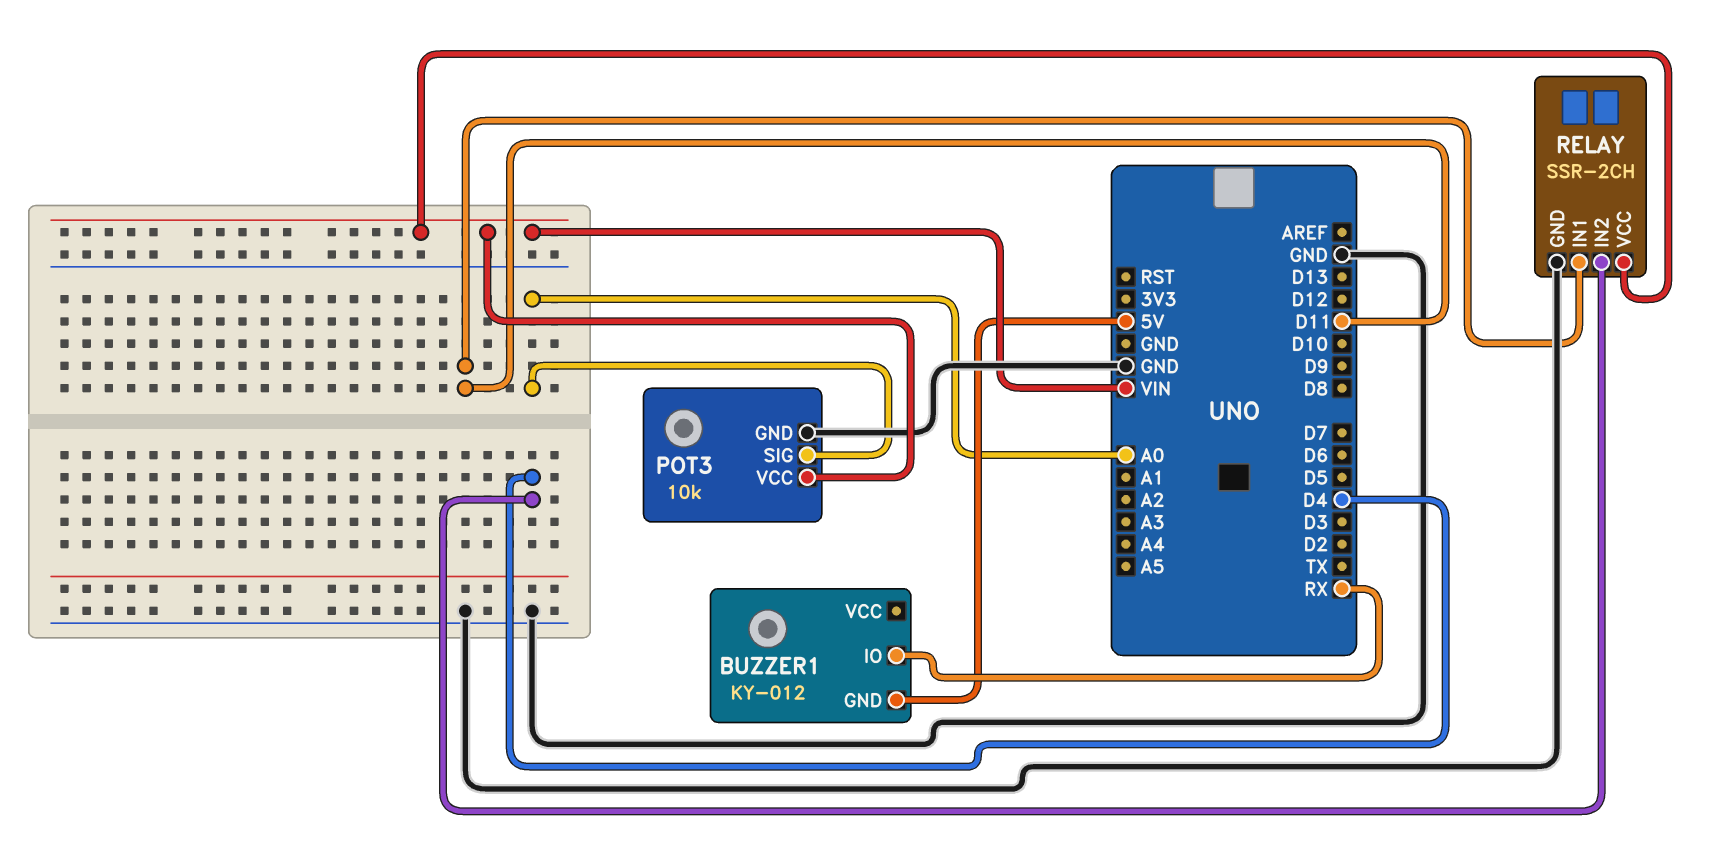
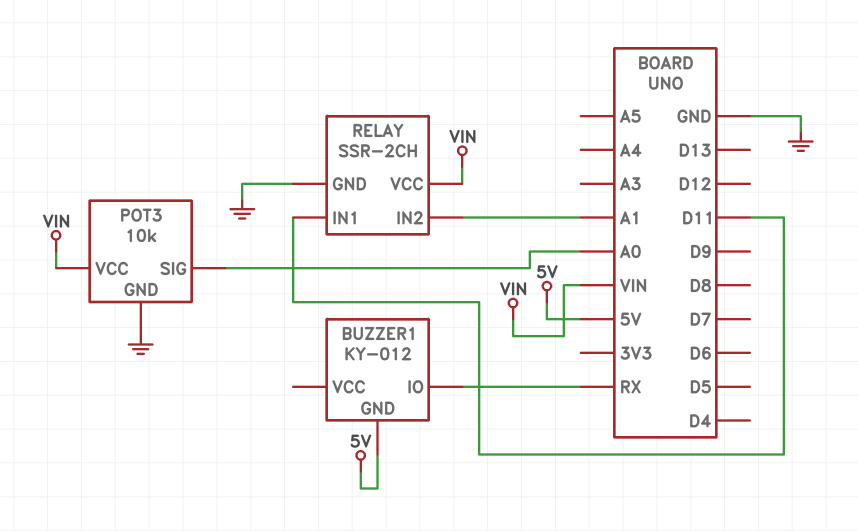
RELAY pin IN2: D4 -> A1

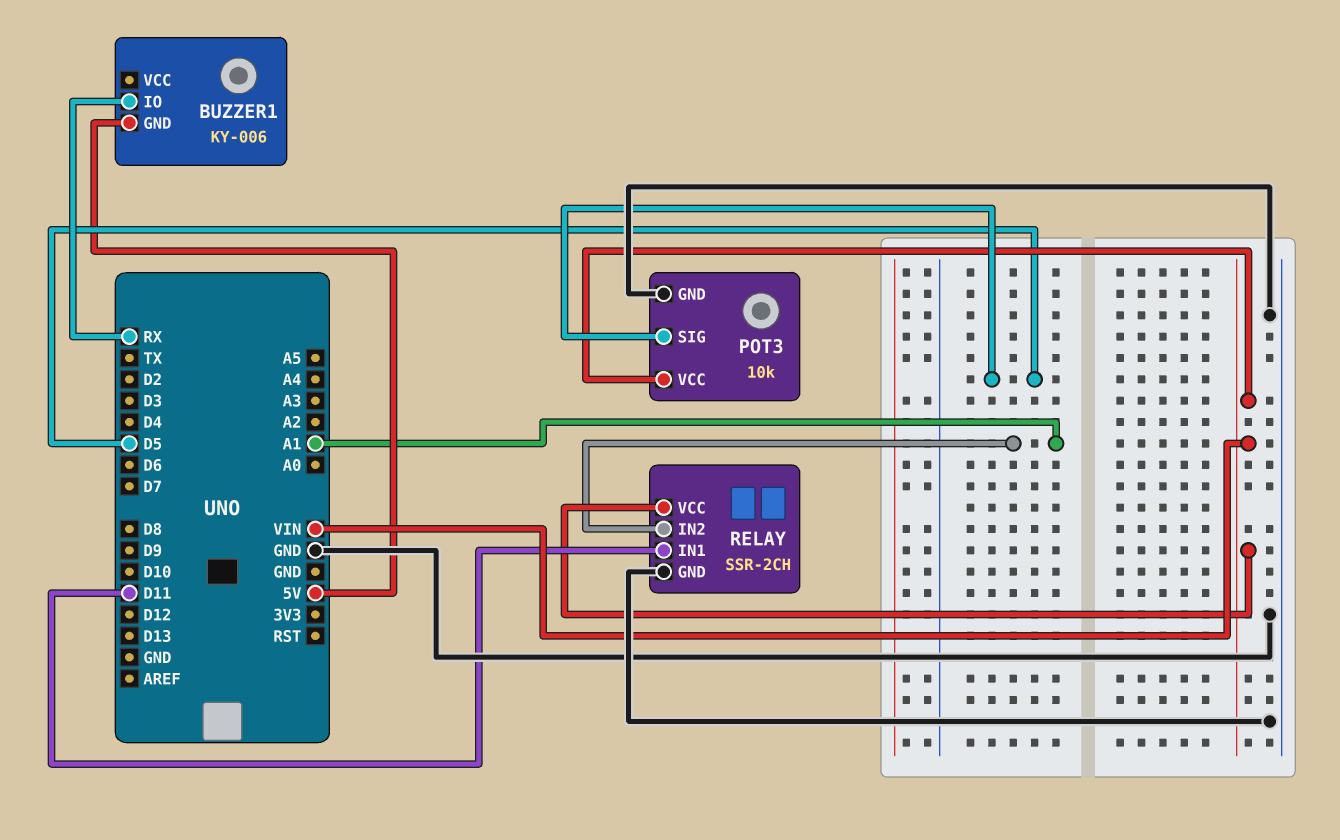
BUZZER1: KY-012 -> KY-006
POT3 pin SIG: A0 -> D5

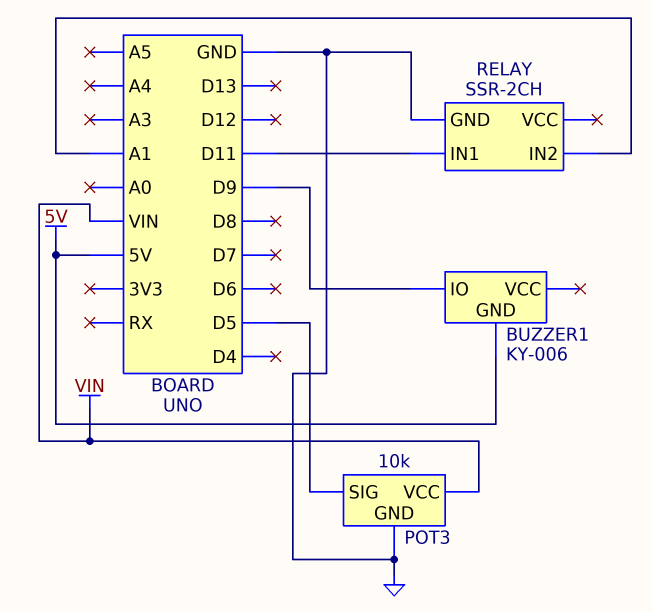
BUZZER1 pin IO: RX -> D9
RELAY pin VCC: VIN -> none

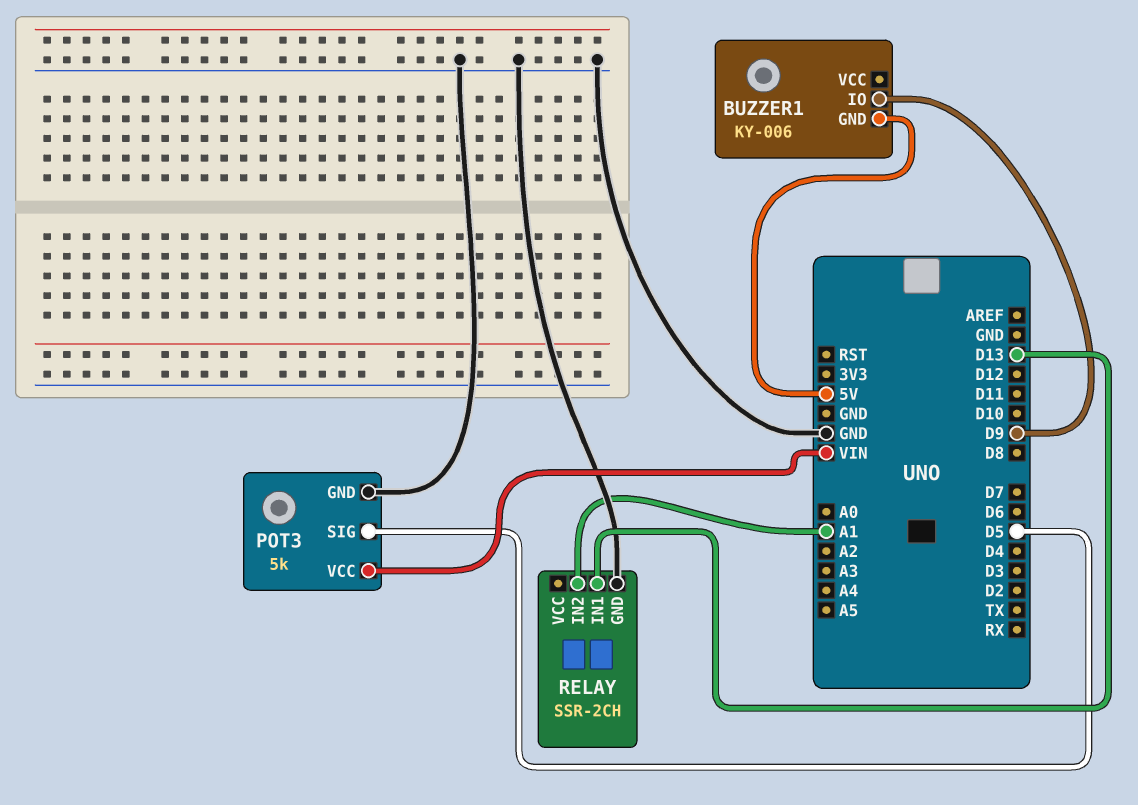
POT3: 10k -> 5k
RELAY pin IN1: D11 -> D13

